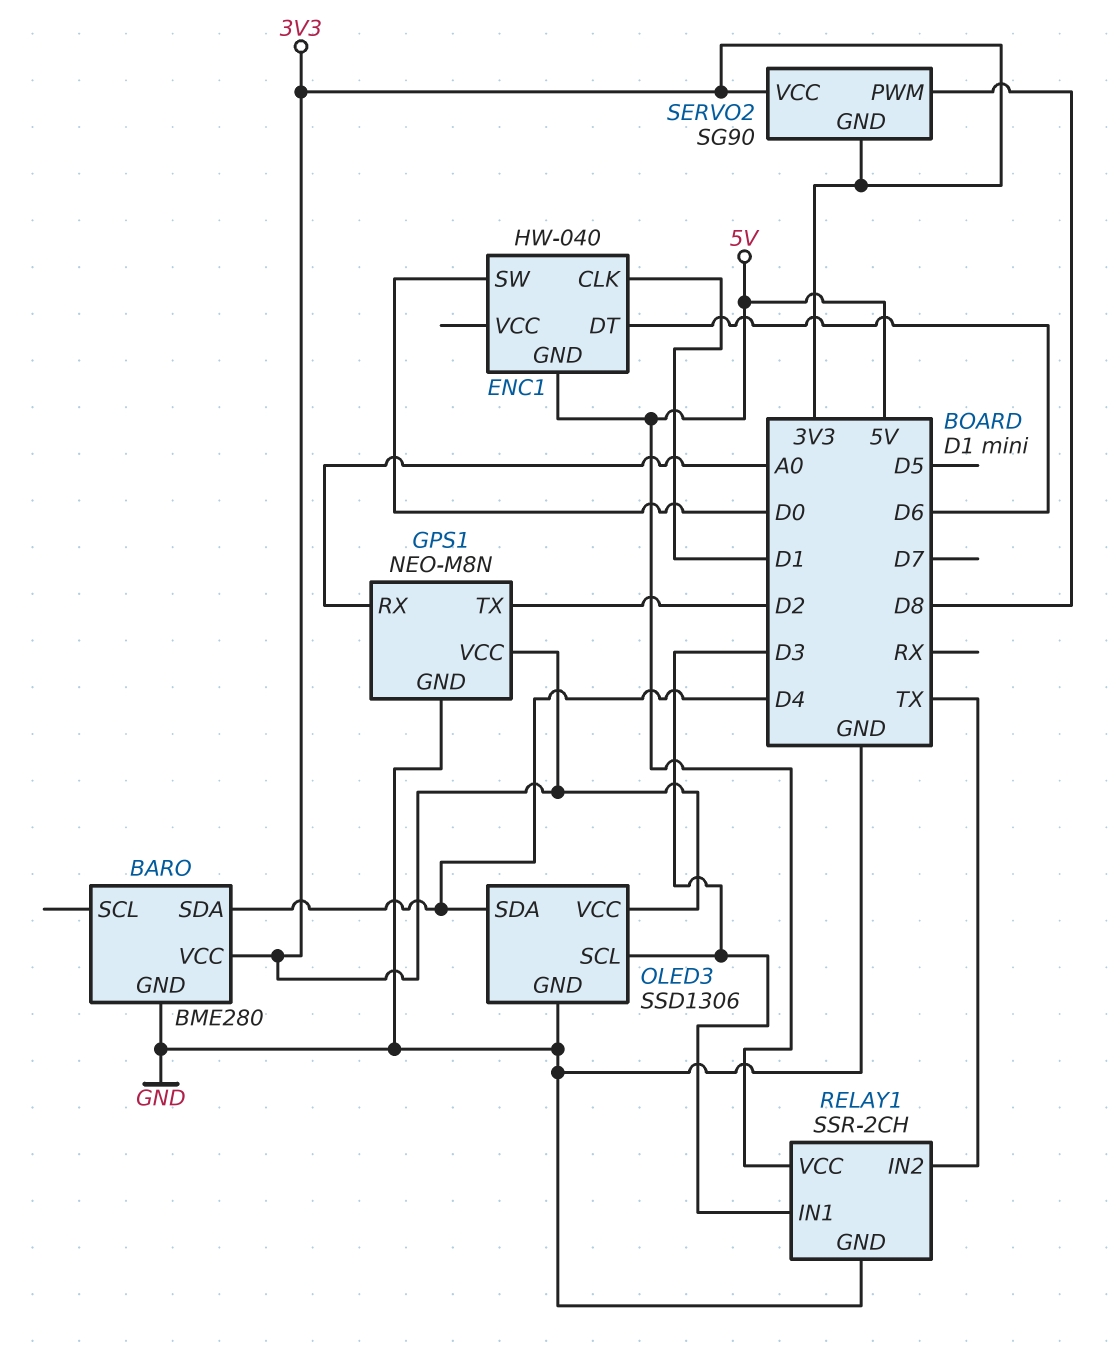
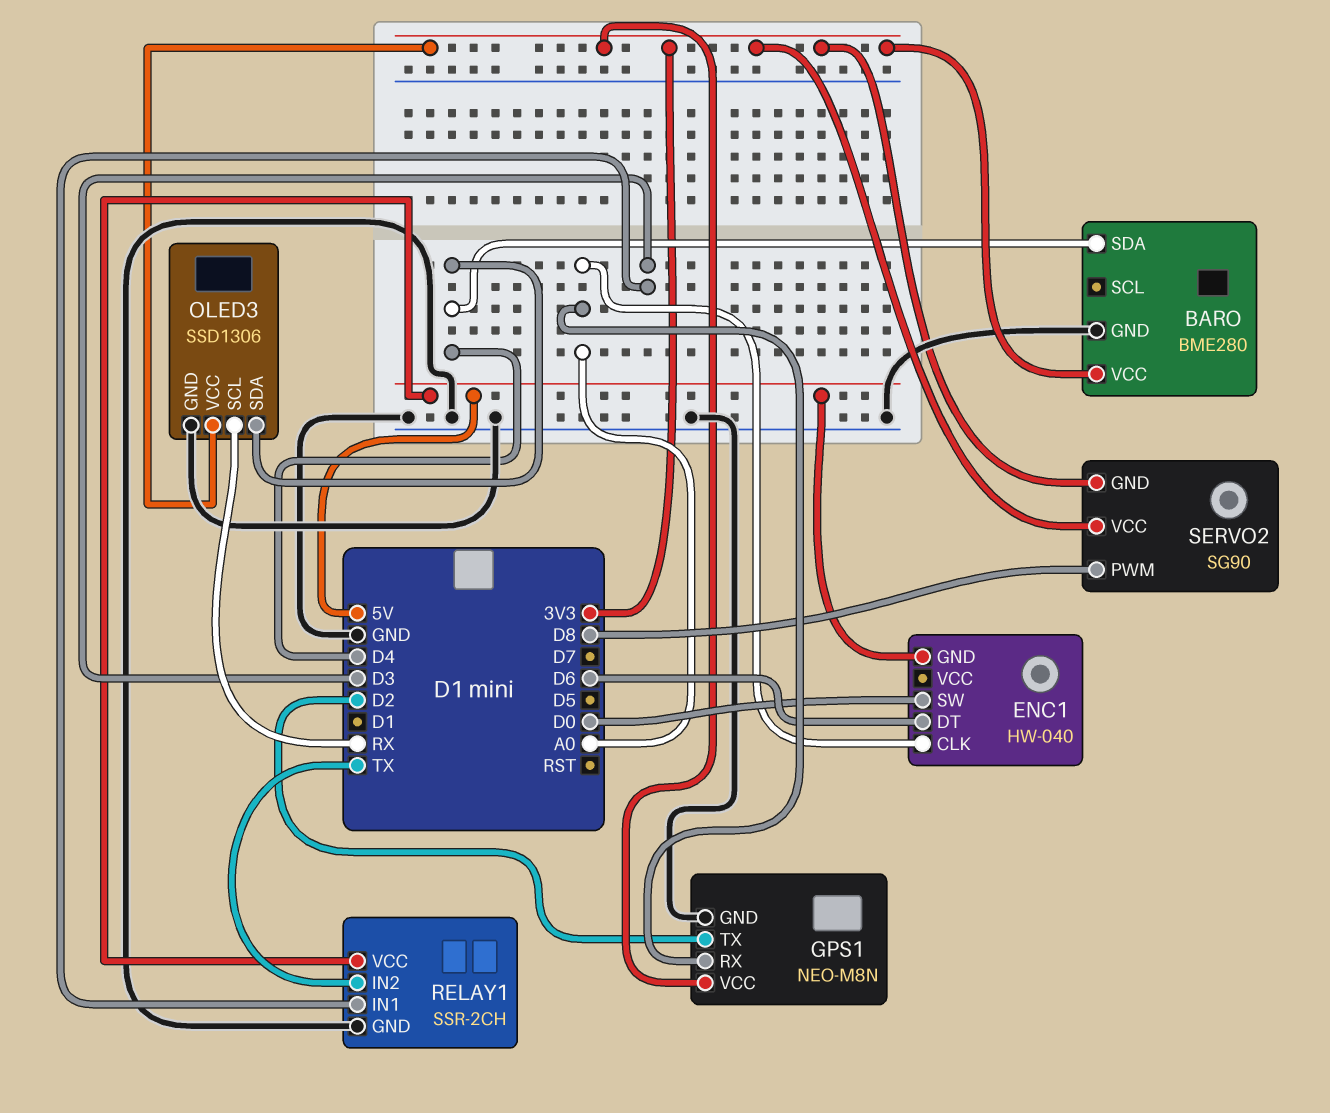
ENC1 pin CLK: D1 -> A0
OLED3 pin SCL: D3 -> RX

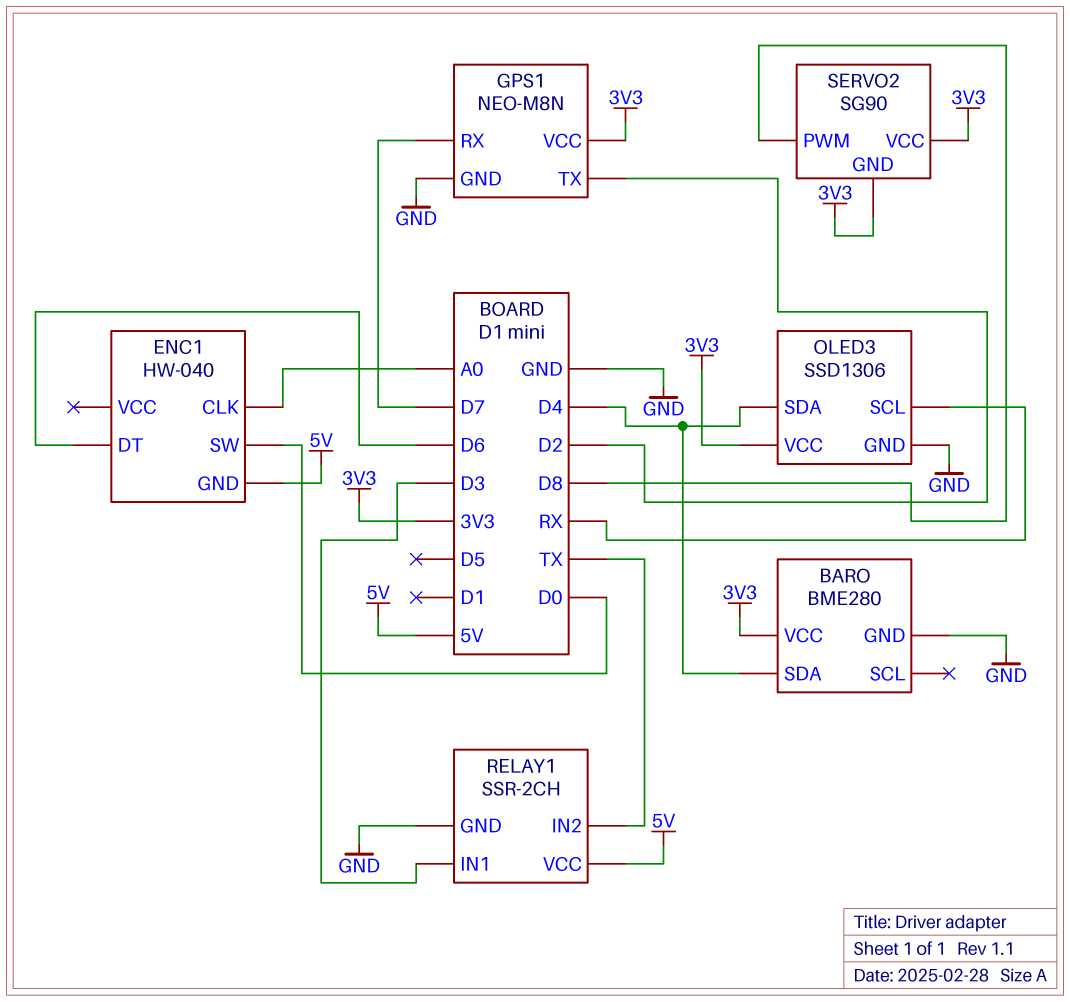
GPS1 pin RX: A0 -> D7

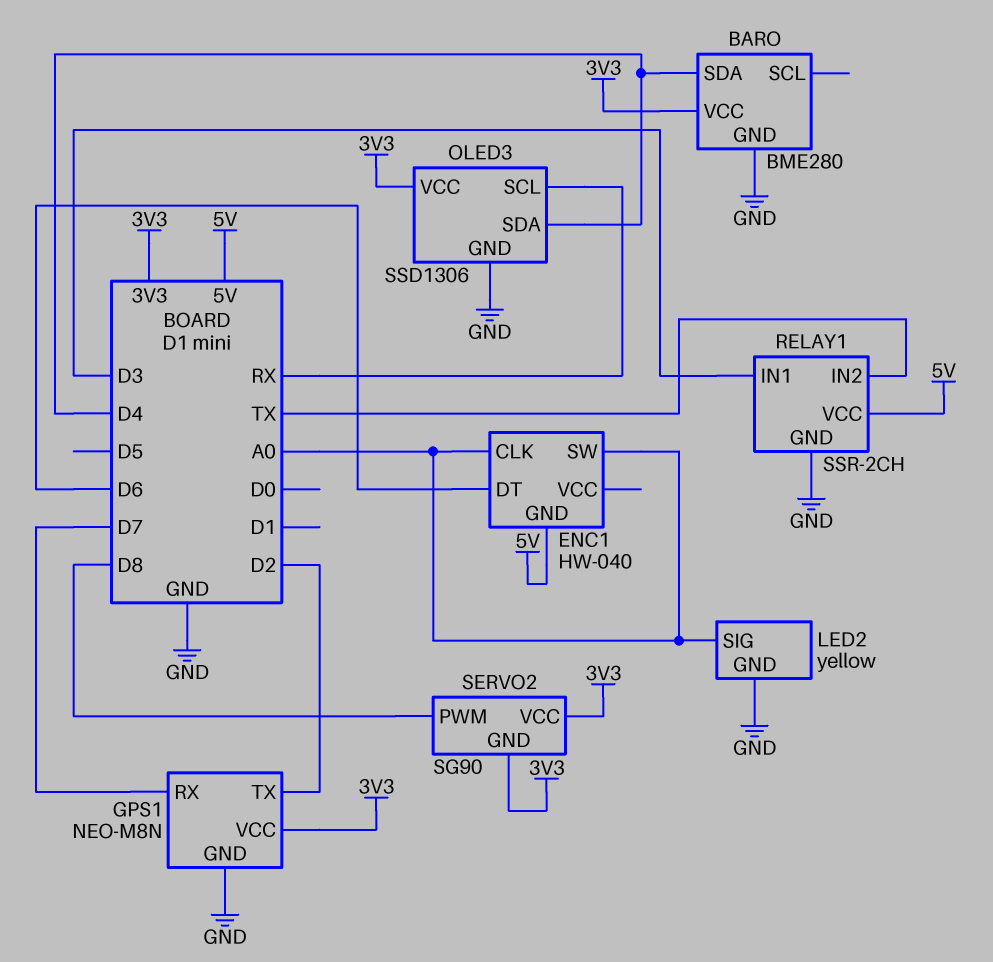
ENC1 pin SW: D0 -> A0
LED2: none -> yellow
LED2 pin GND: none -> GND
LED2 pin SIG: none -> A0

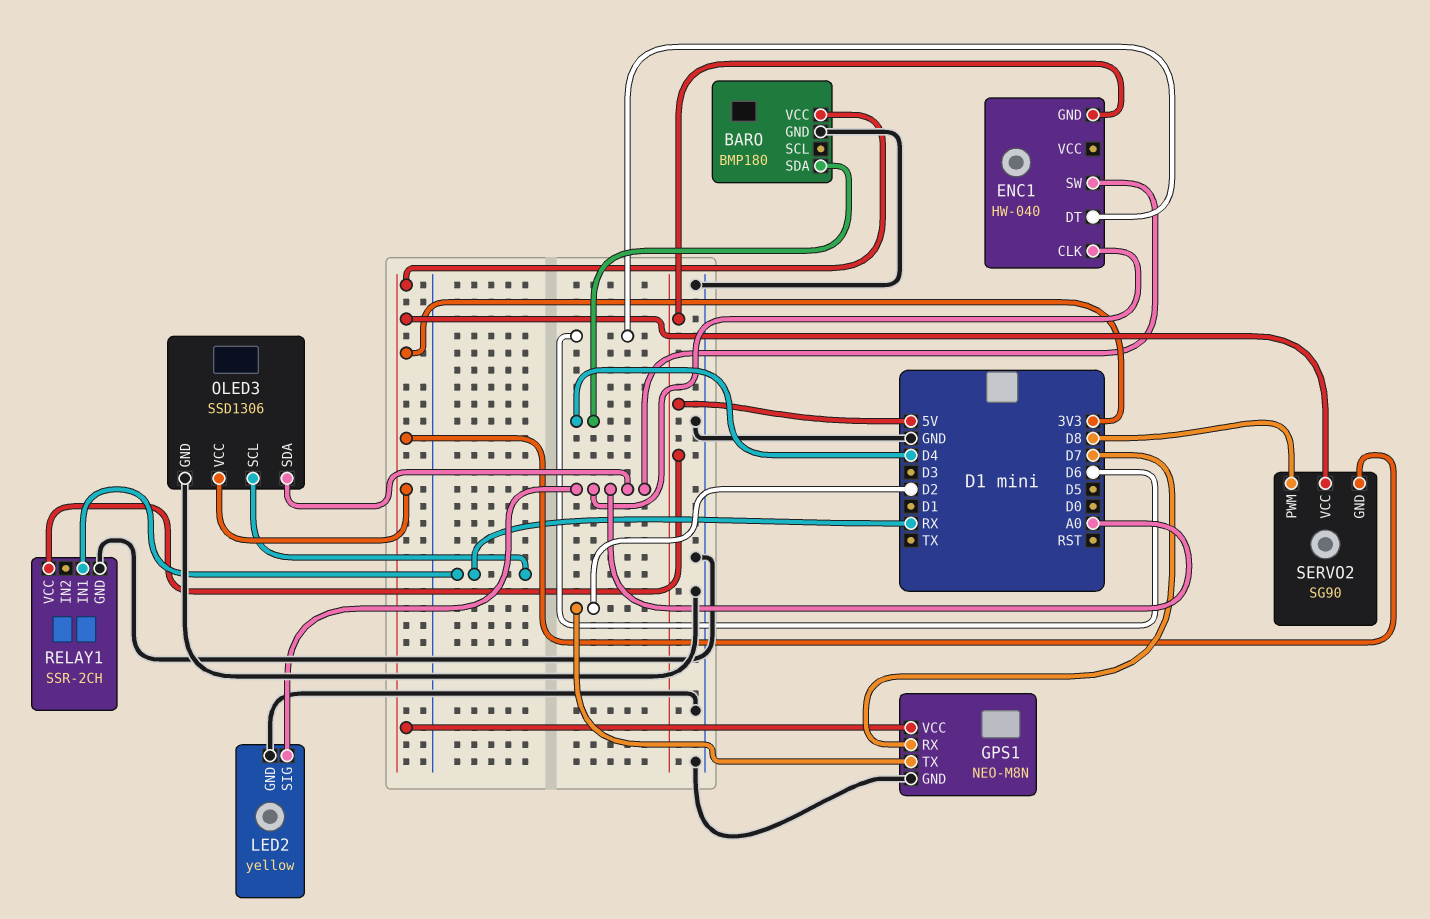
BARO: BME280 -> BMP180
OLED3 pin SDA: D4 -> A0
RELAY1 pin IN1: D3 -> RX
RELAY1 pin IN2: TX -> none

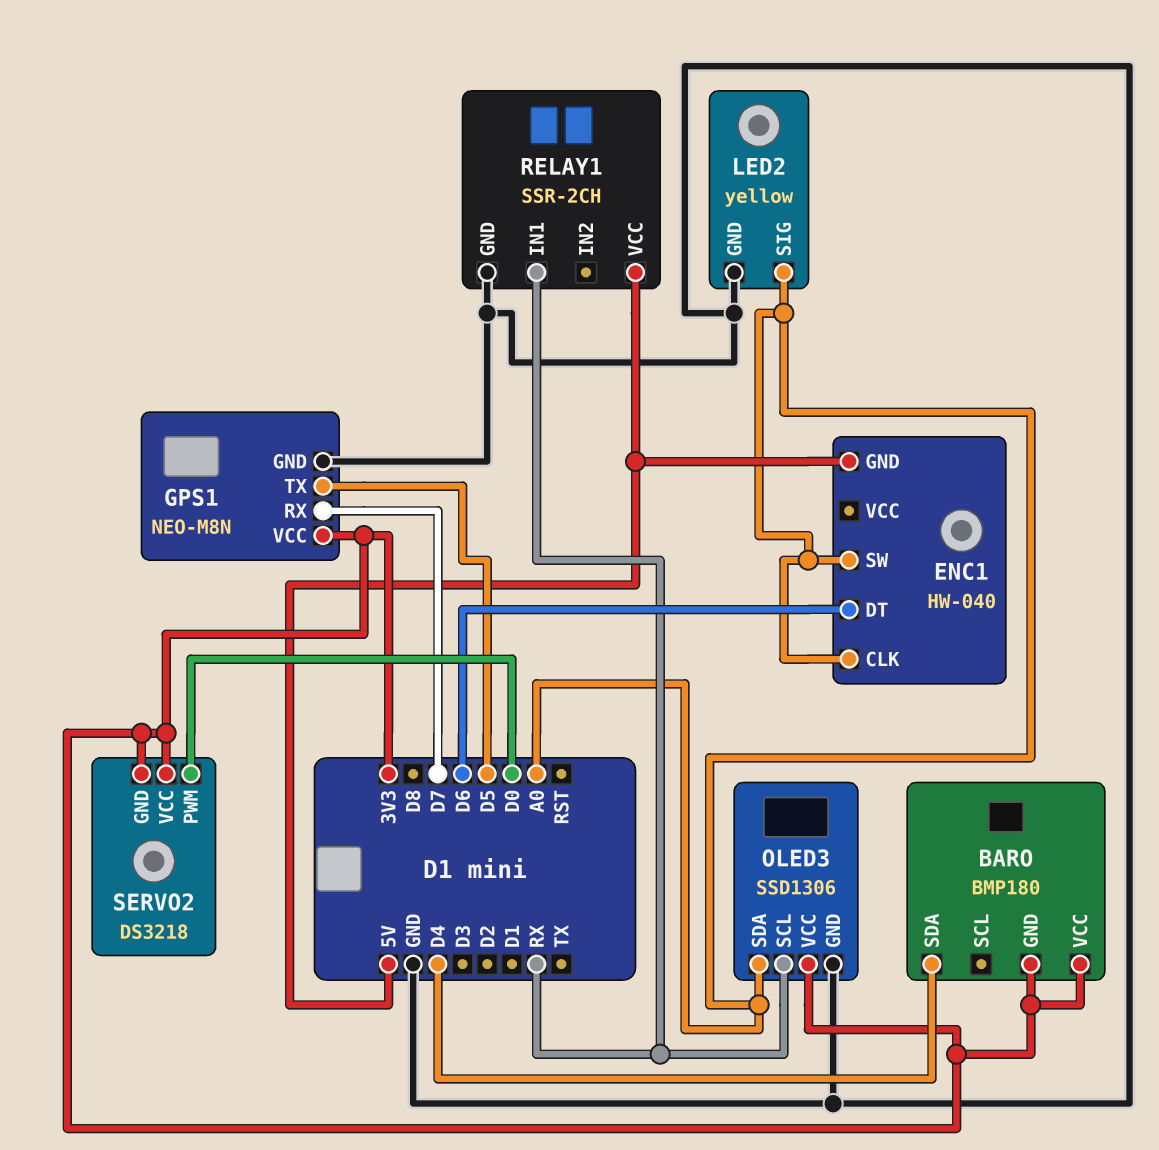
BARO pin GND: GND -> 3V3
GPS1 pin TX: D2 -> D5
SERVO2: SG90 -> DS3218
SERVO2 pin PWM: D8 -> D0

